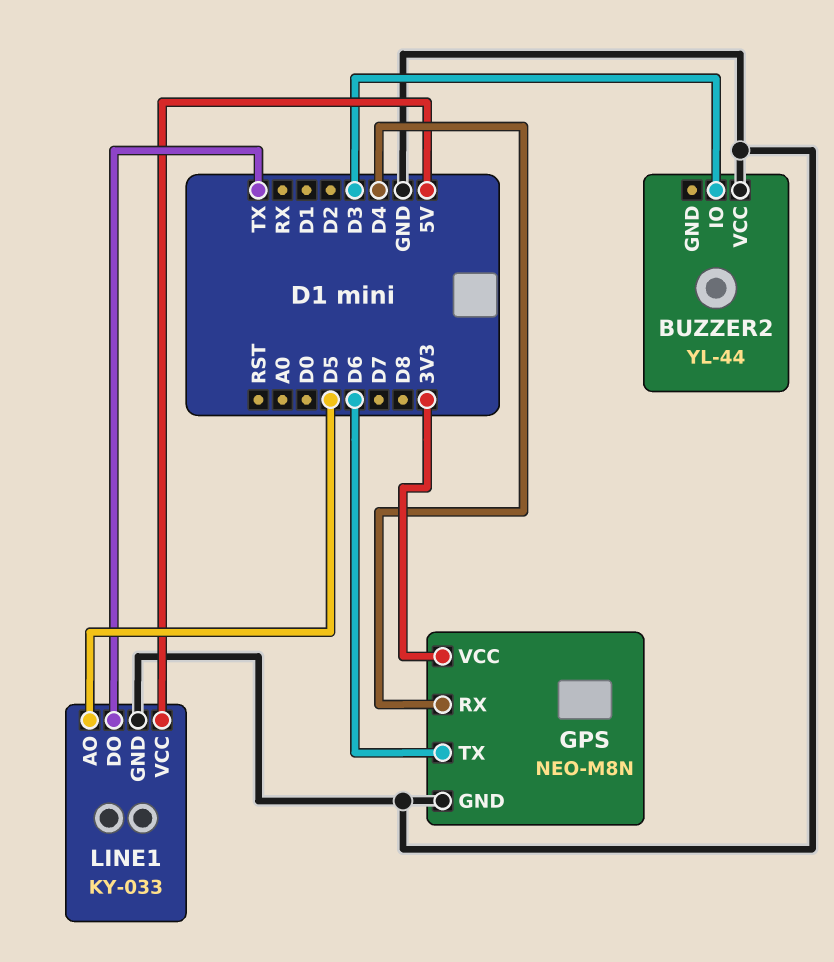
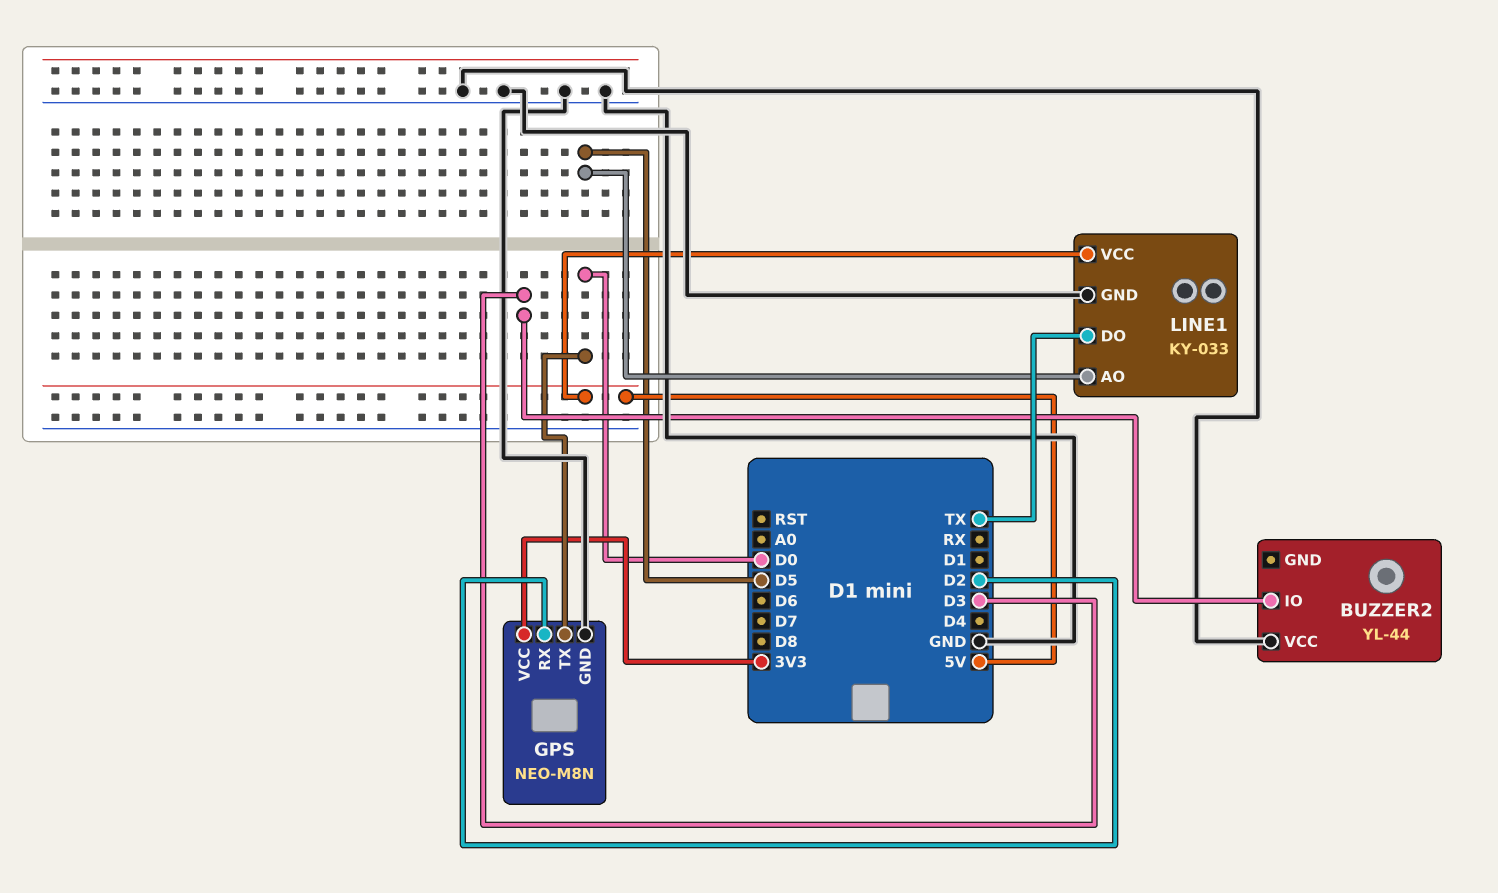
GPS pin RX: D4 -> D2
GPS pin TX: D6 -> D0

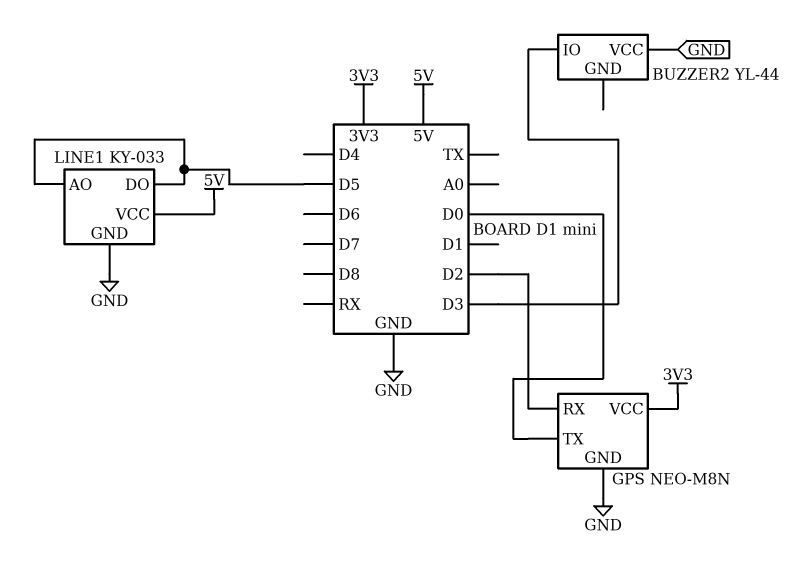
LINE1 pin DO: TX -> D5

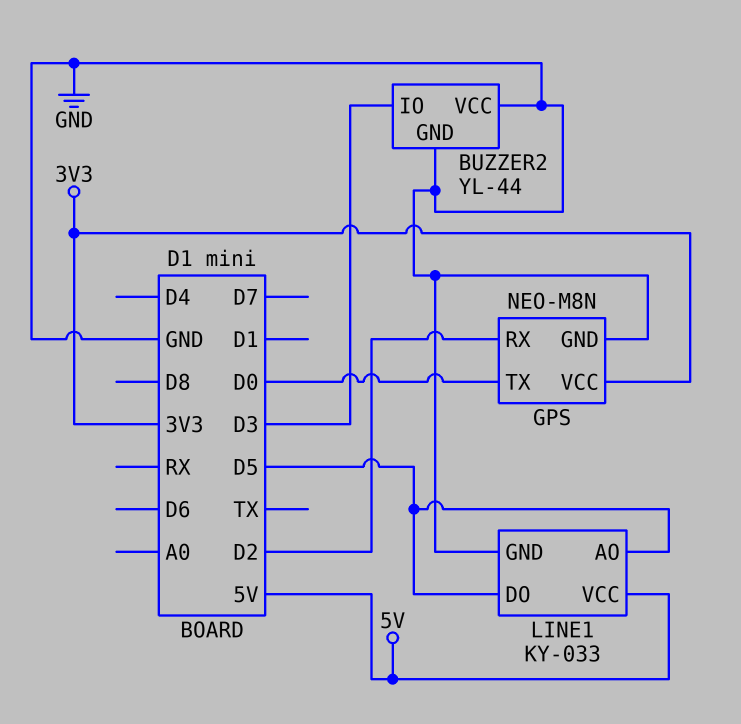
BUZZER2 pin GND: none -> GND

